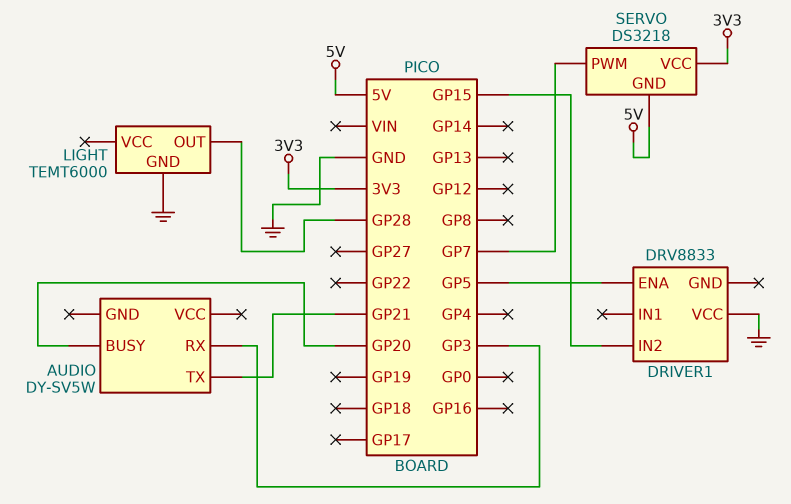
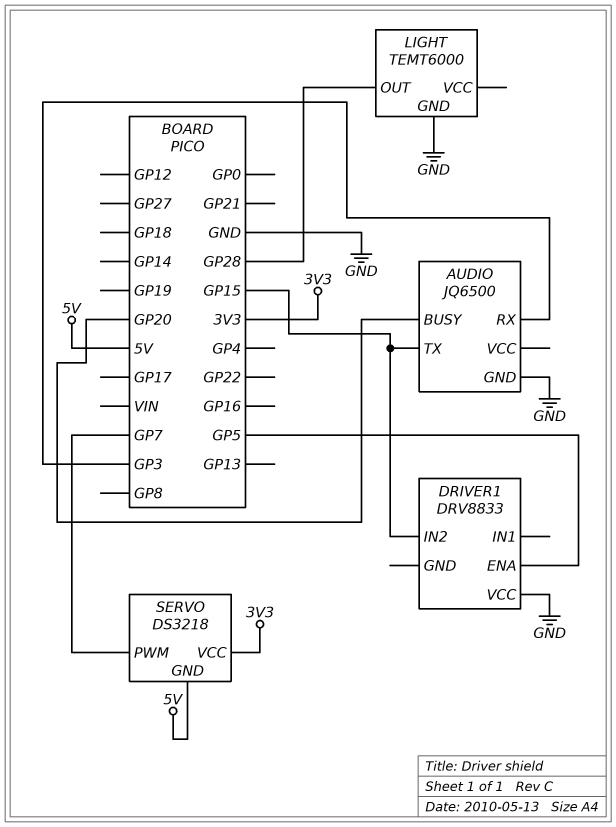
AUDIO: DY-SV5W -> JQ6500
AUDIO pin GND: none -> GND
AUDIO pin TX: GP21 -> GP15

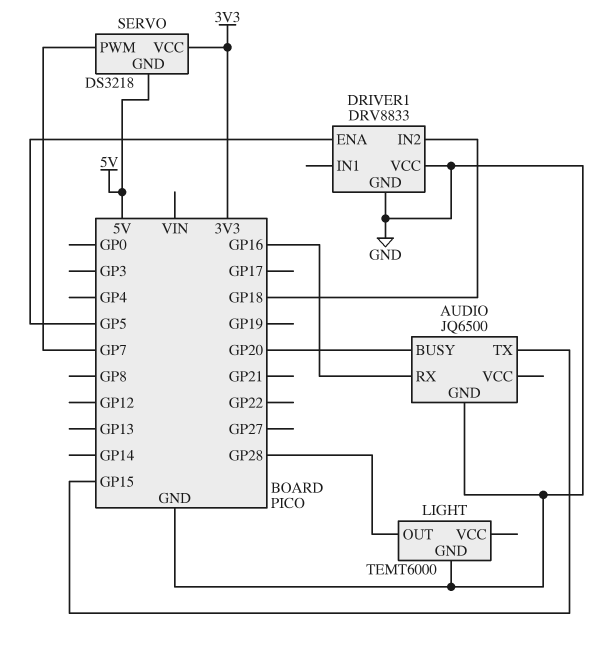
AUDIO pin RX: GP3 -> GP16
DRIVER1 pin GND: none -> GND
DRIVER1 pin IN2: GP15 -> GP18

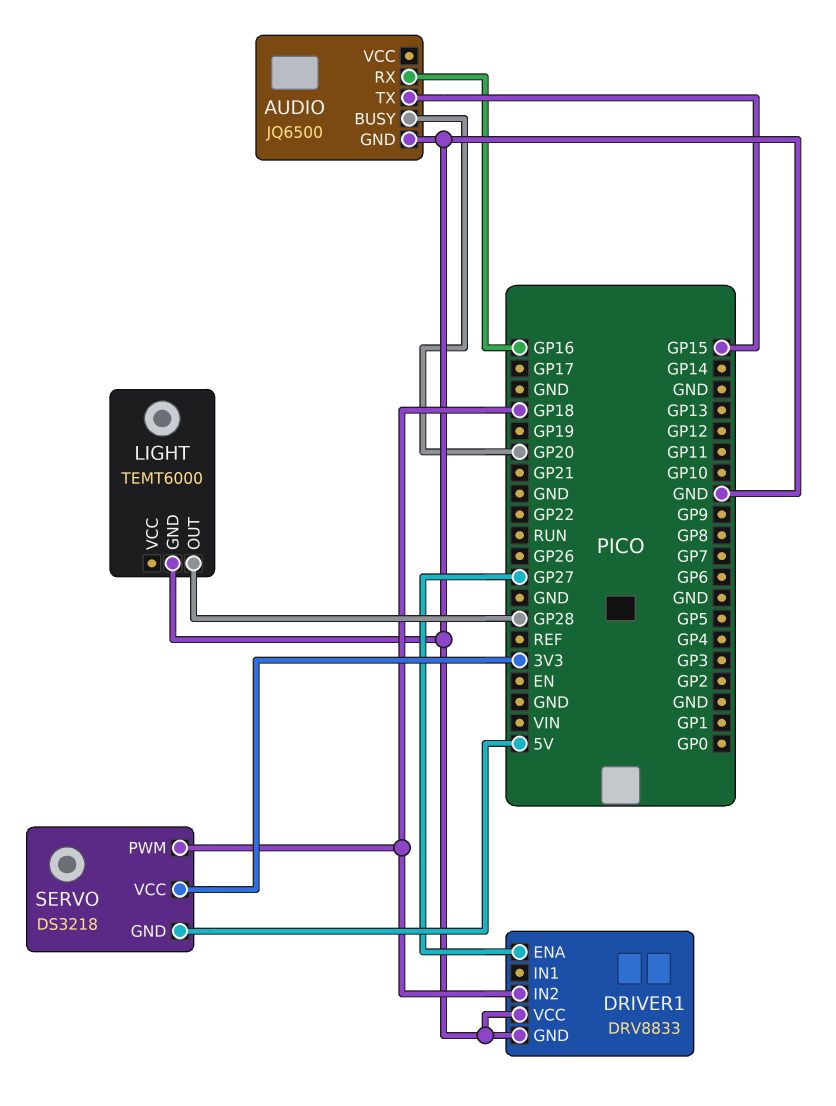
DRIVER1 pin ENA: GP5 -> GP27
SERVO pin PWM: GP7 -> GP18

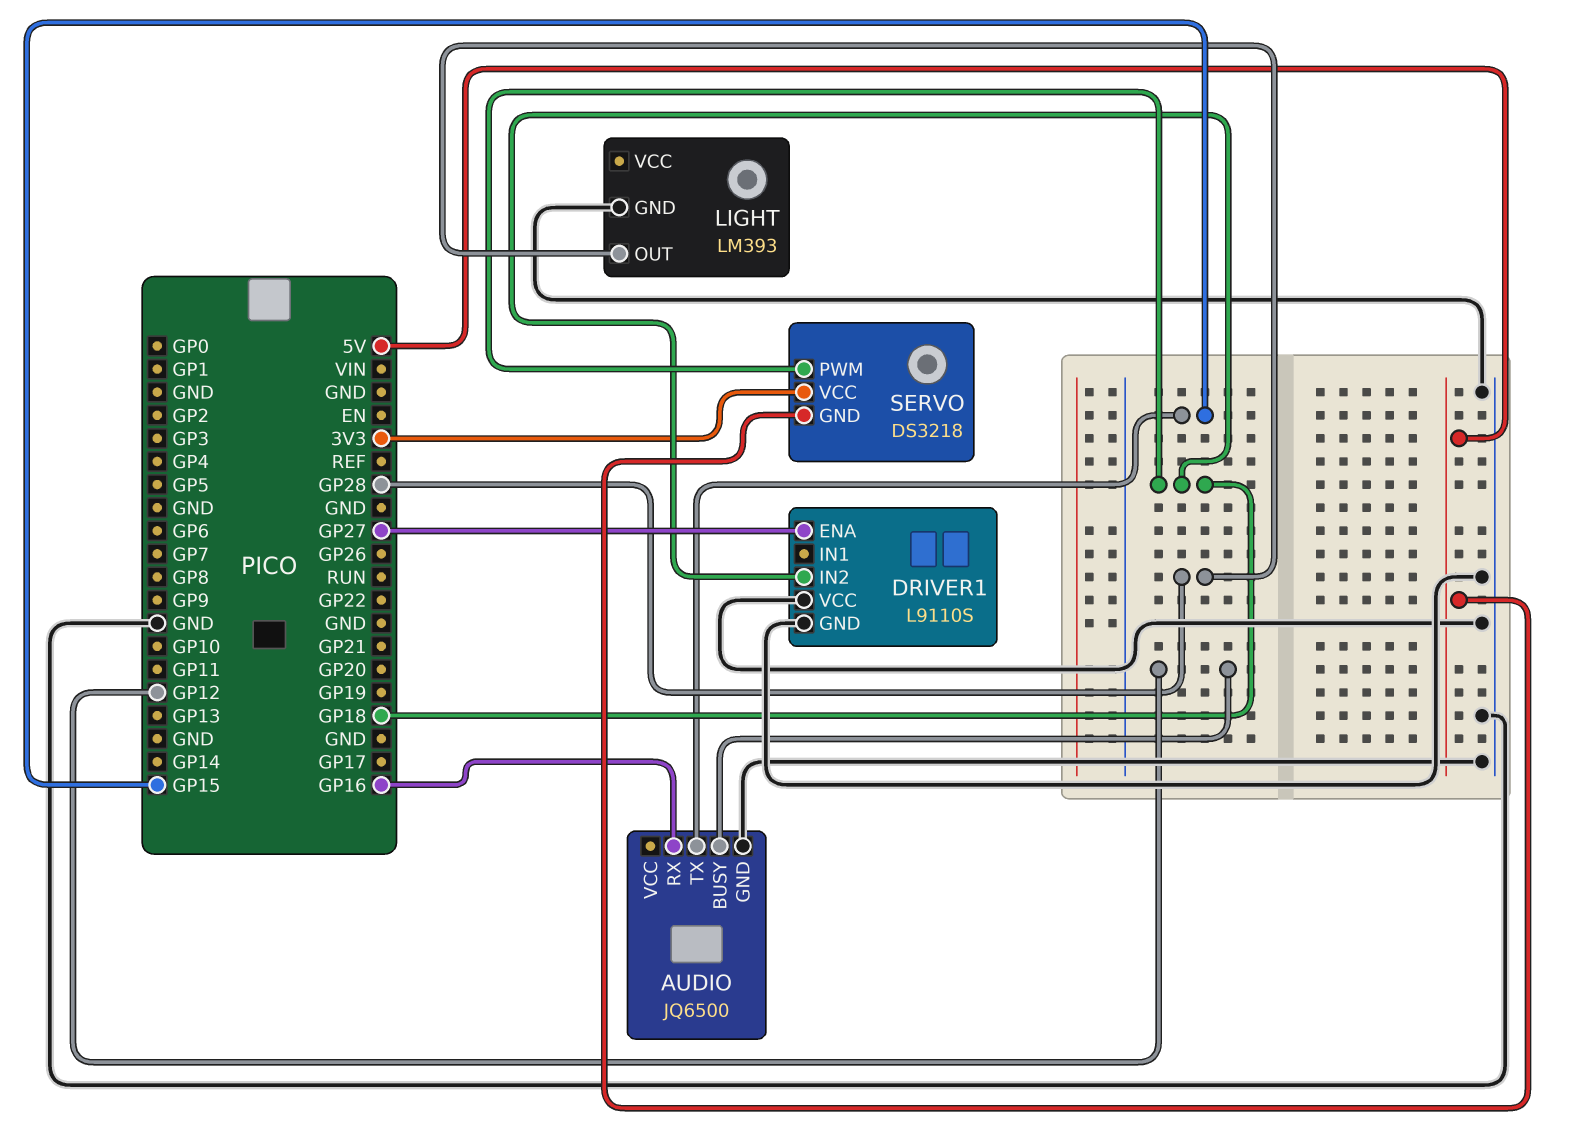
AUDIO pin BUSY: GP20 -> GP12
DRIVER1: DRV8833 -> L9110S
LIGHT: TEMT6000 -> LM393

